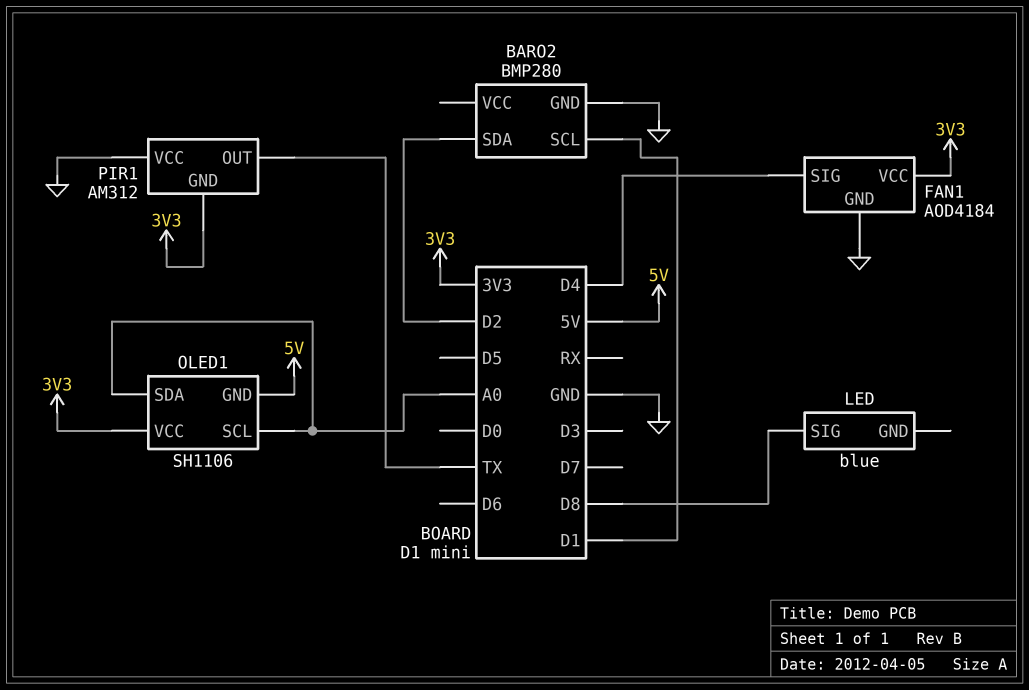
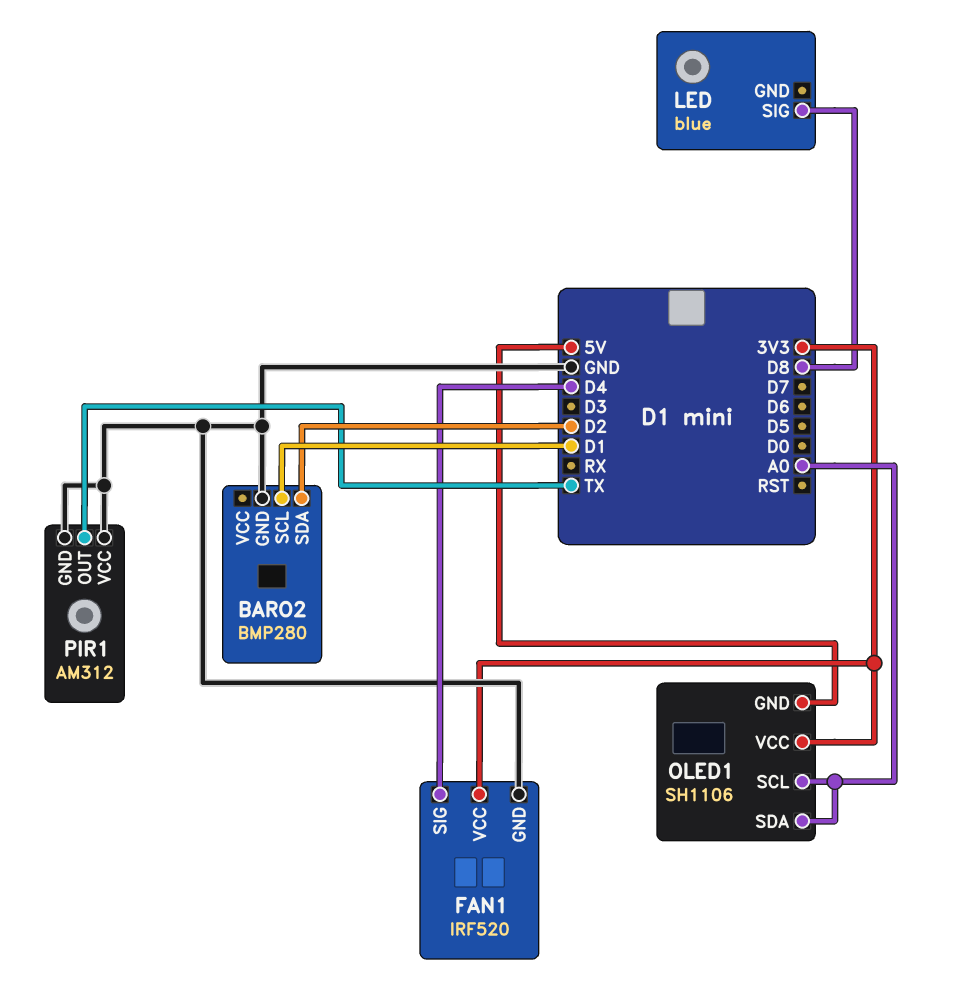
FAN1: AOD4184 -> IRF520
PIR1 pin GND: 3V3 -> GND

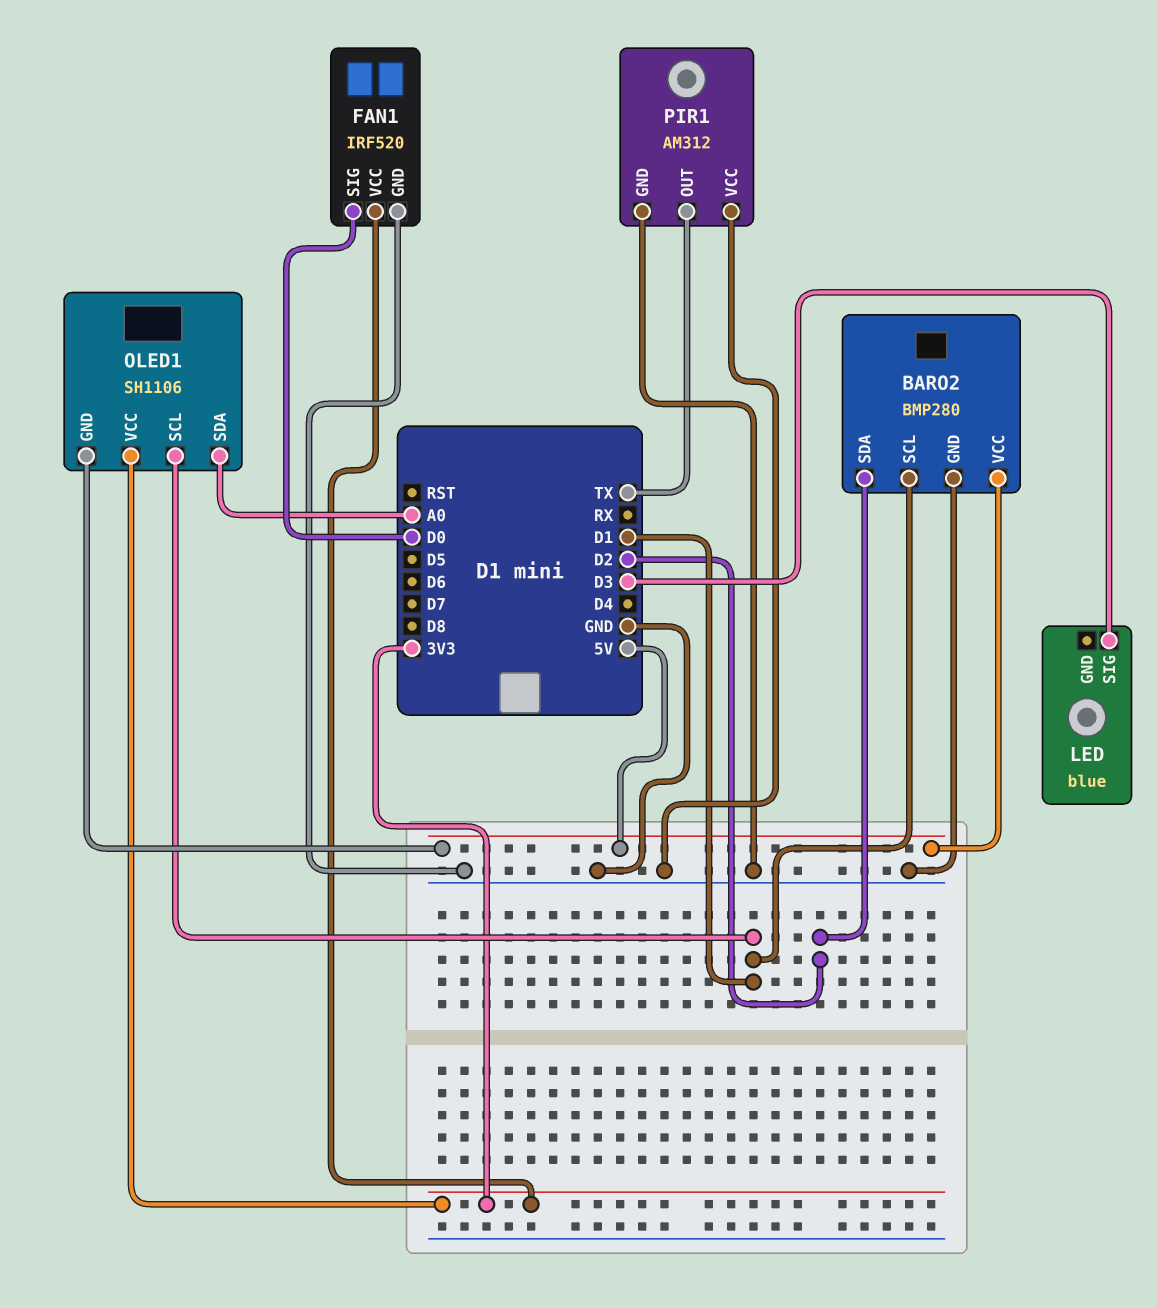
BARO2 pin VCC: none -> 5V
FAN1 pin SIG: D4 -> D0
LED pin SIG: D8 -> D3
OLED1 pin SCL: A0 -> D1

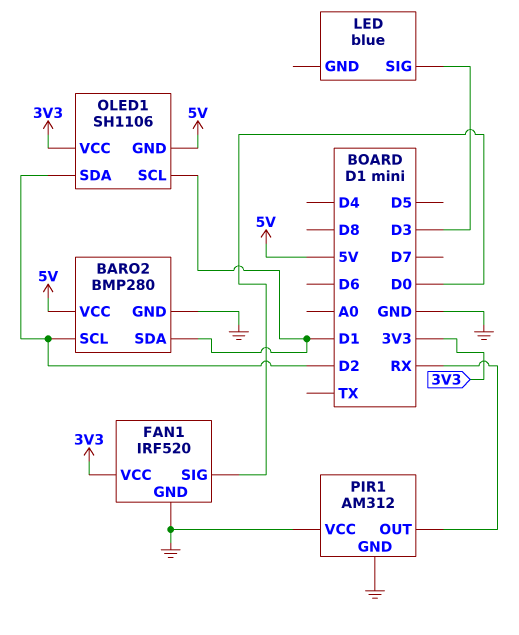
BARO2 pin SCL: D1 -> D2
BARO2 pin SDA: D2 -> D1
OLED1 pin SDA: A0 -> D2
PIR1 pin OUT: TX -> RX

